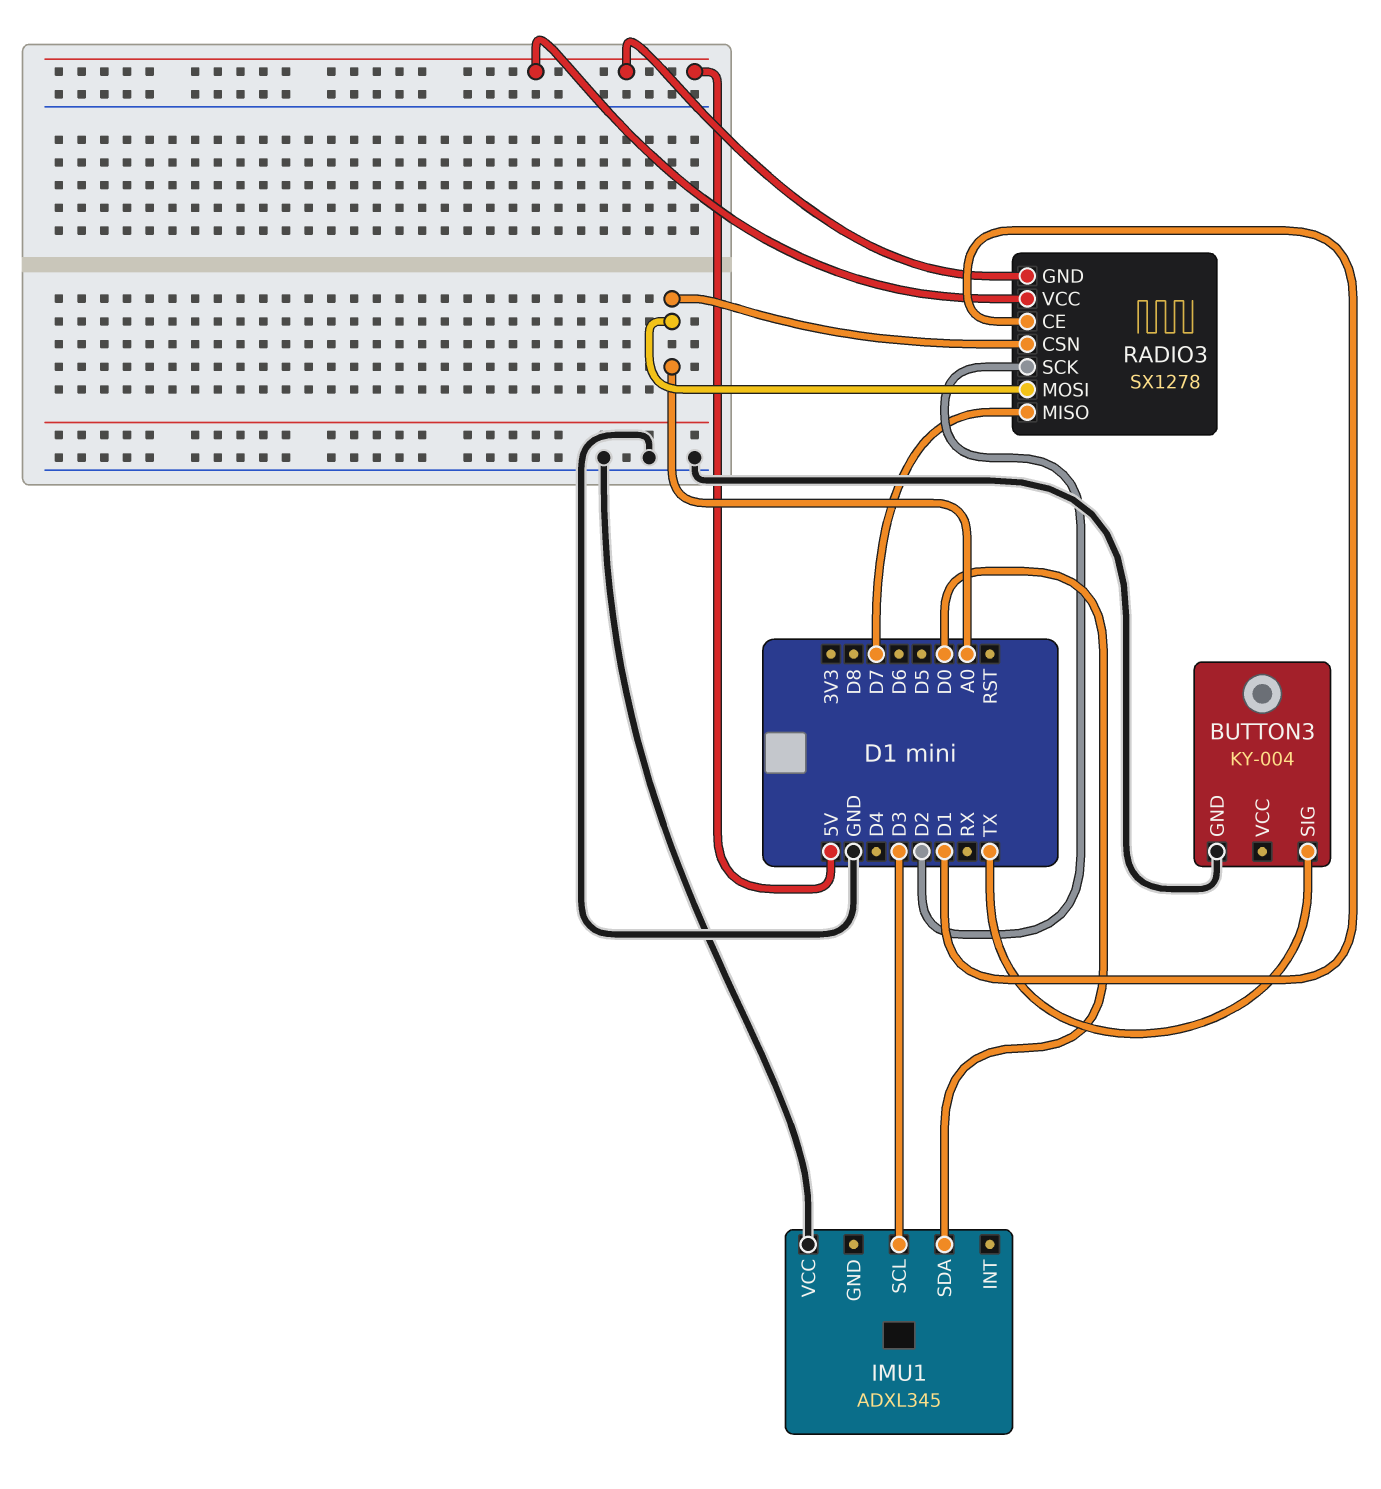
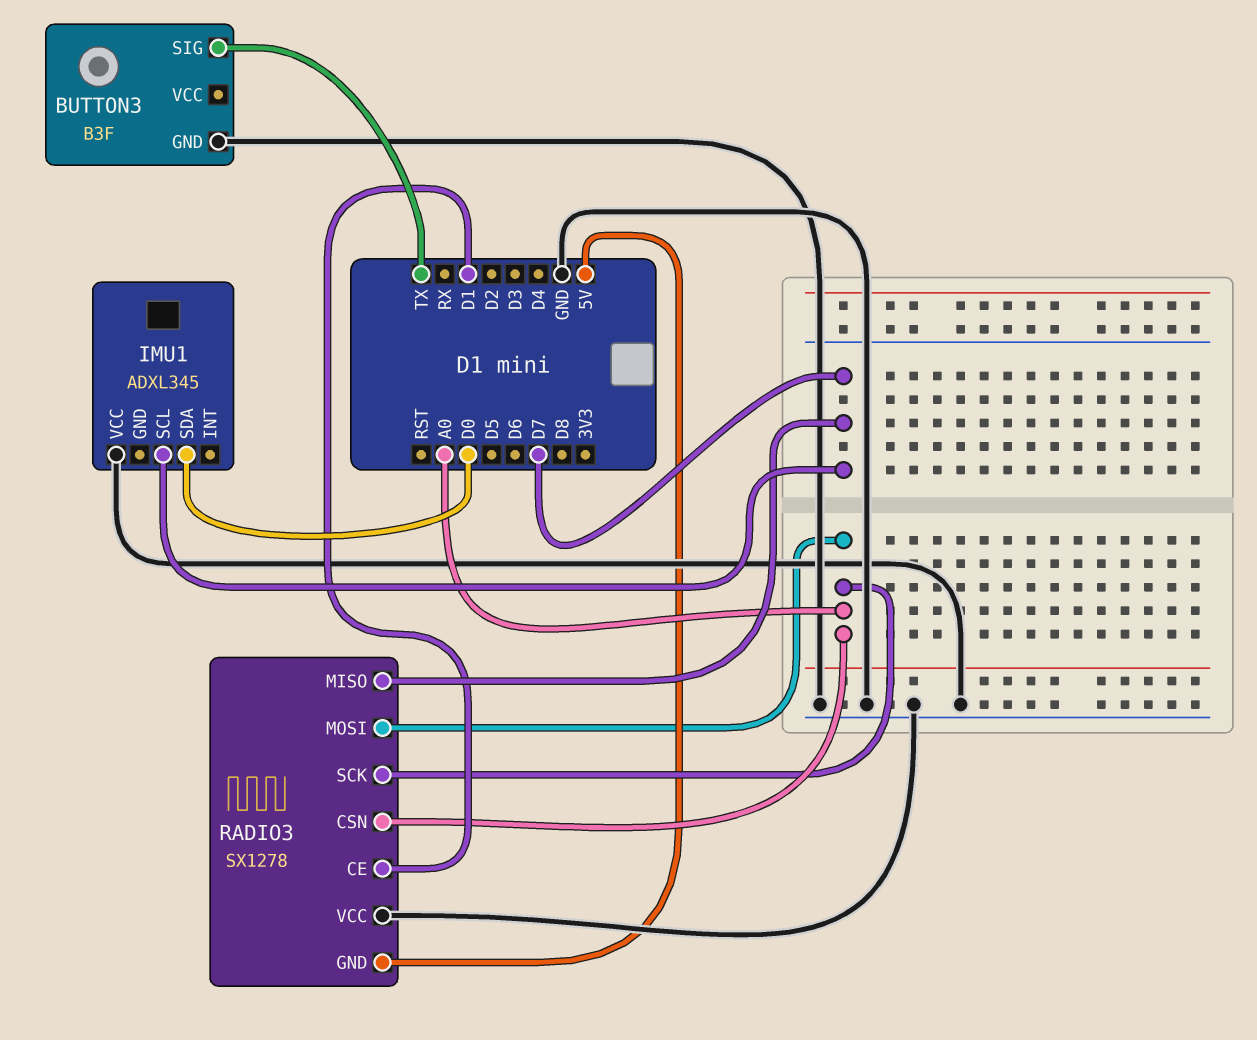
BUTTON3: KY-004 -> B3F
IMU1 pin SCL: D3 -> D7
RADIO3 pin SCK: D2 -> A0
RADIO3 pin VCC: 5V -> GND

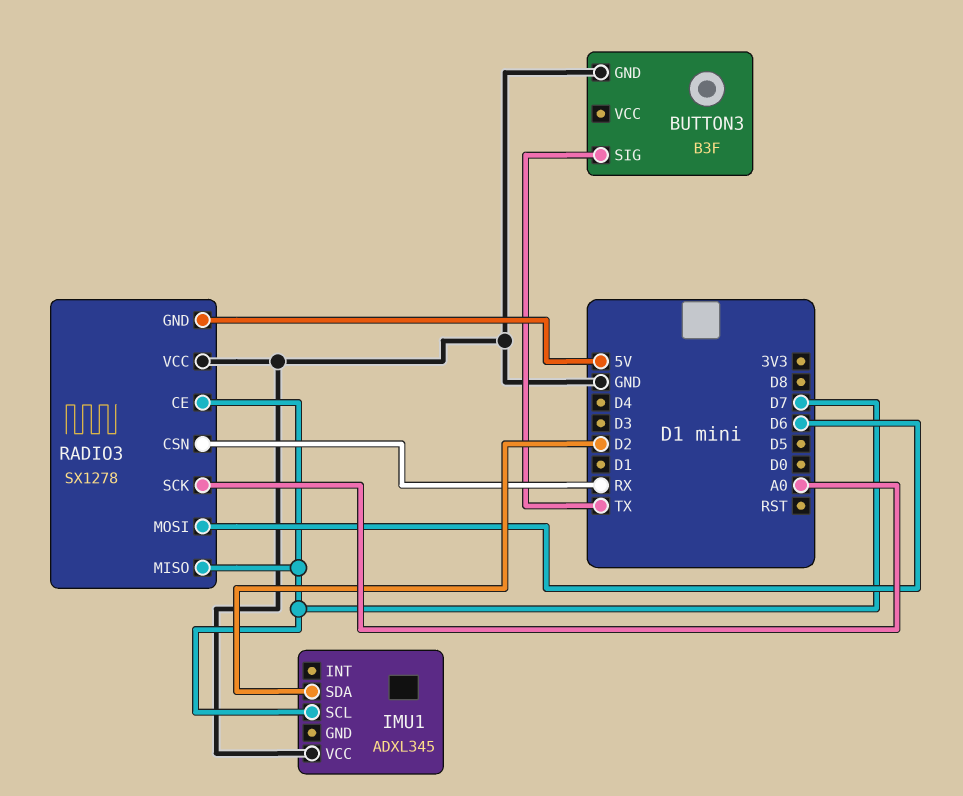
IMU1 pin SDA: D0 -> D2
RADIO3 pin CE: D1 -> D7
RADIO3 pin CSN: A0 -> RX
RADIO3 pin MOSI: A0 -> D6

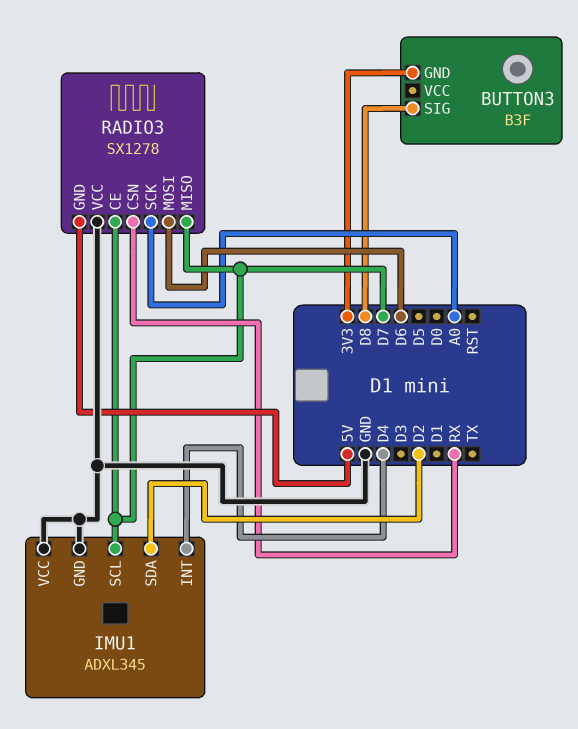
BUTTON3 pin GND: GND -> 3V3
BUTTON3 pin SIG: TX -> D8
IMU1 pin GND: none -> GND
IMU1 pin INT: none -> D4

